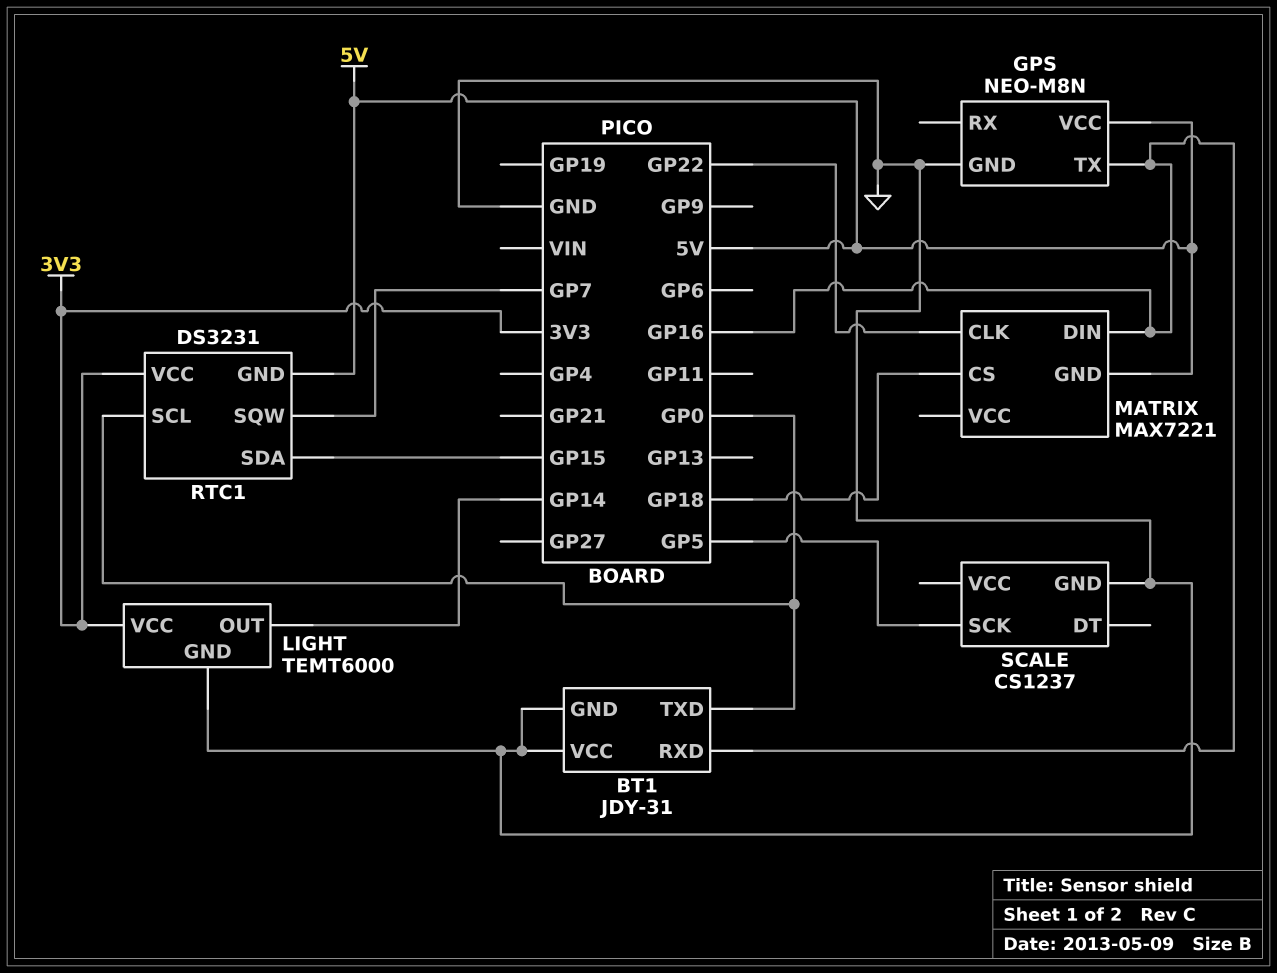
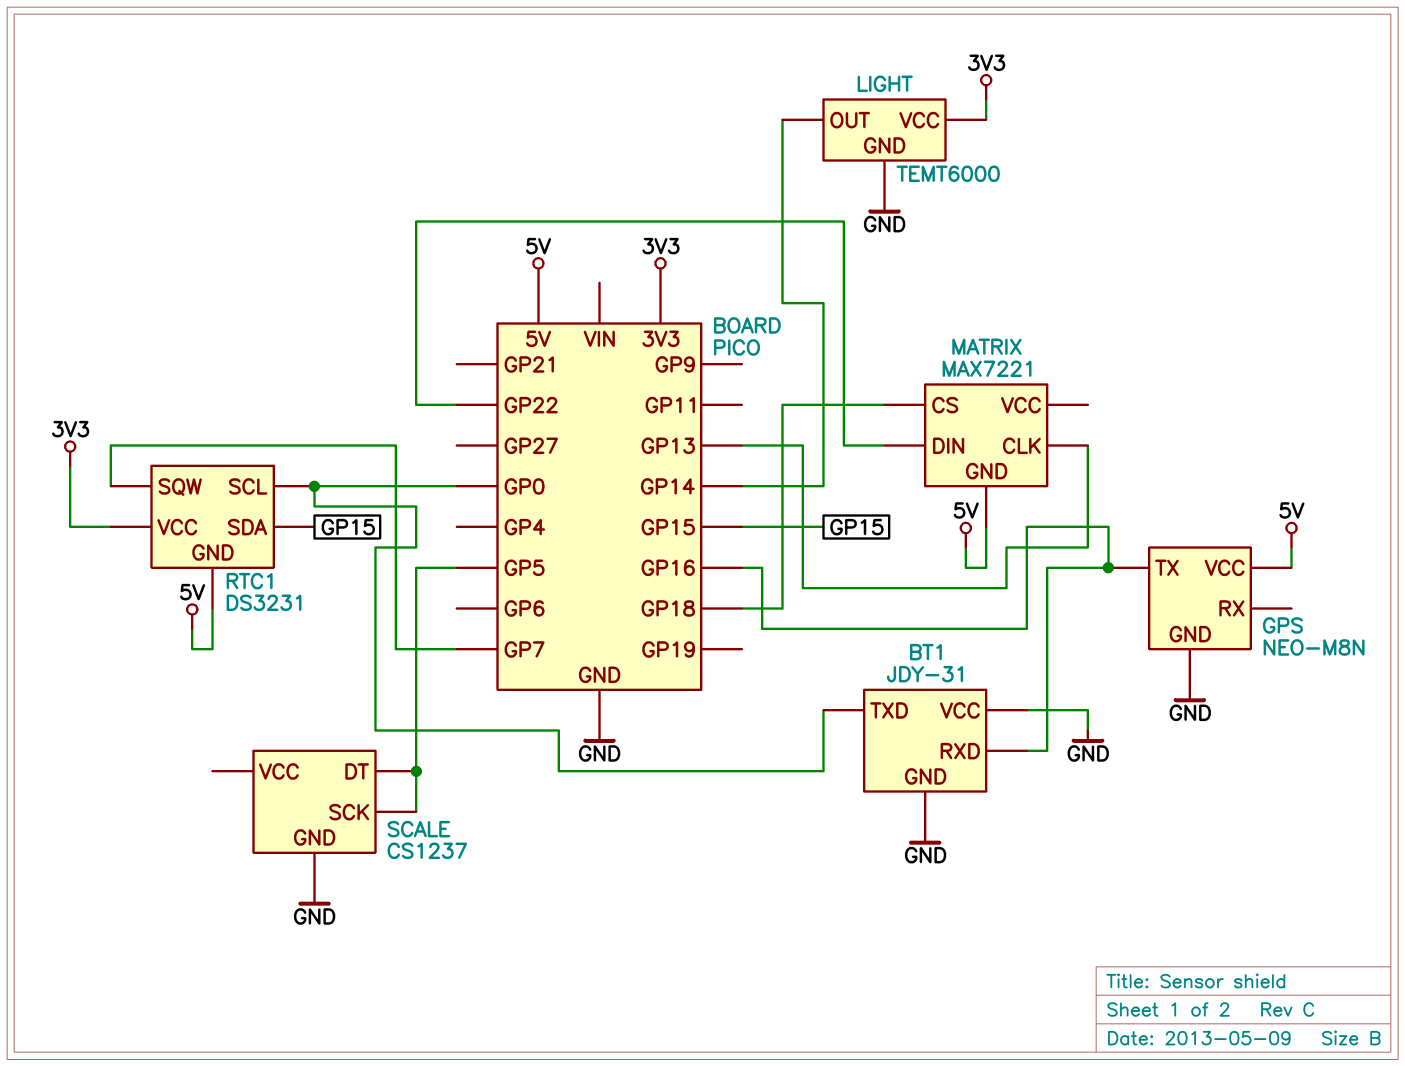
MATRIX pin CLK: GP22 -> GP13
MATRIX pin DIN: GP16 -> GP22
SCALE pin DT: none -> GP5

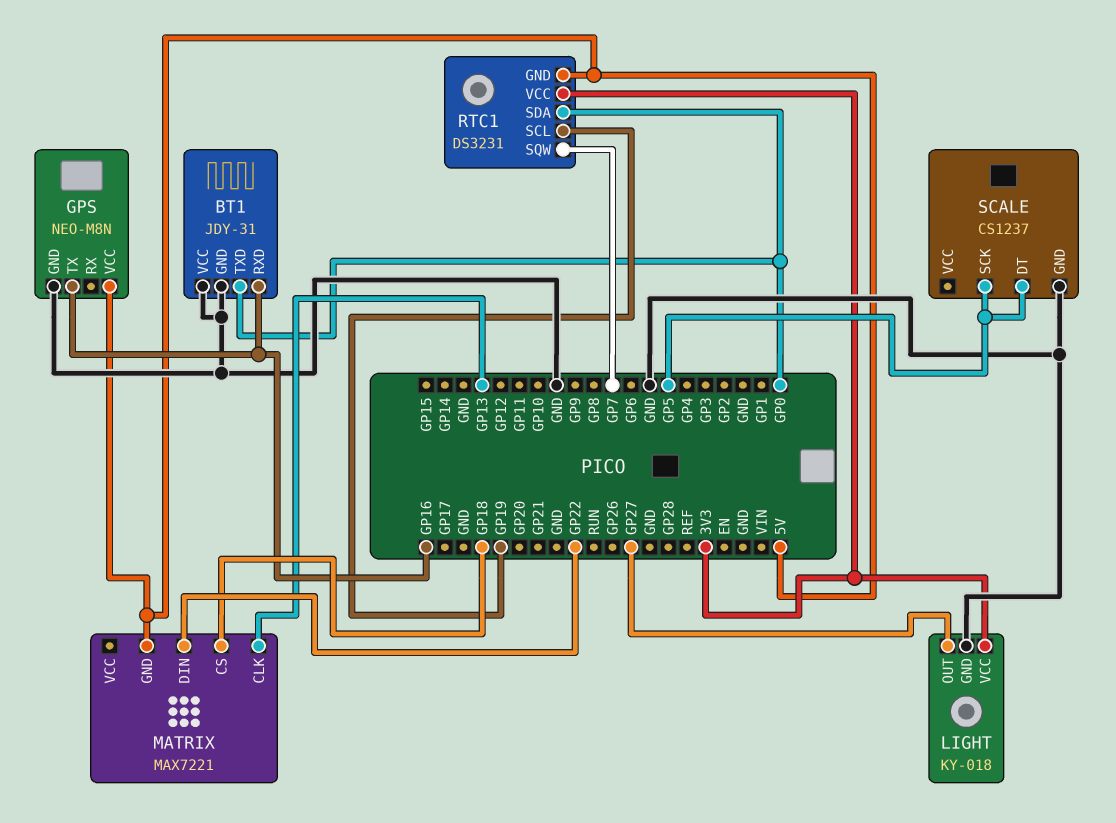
LIGHT: TEMT6000 -> KY-018
LIGHT pin OUT: GP14 -> GP27
RTC1 pin SCL: GP0 -> GP19
RTC1 pin SDA: GP15 -> GP0

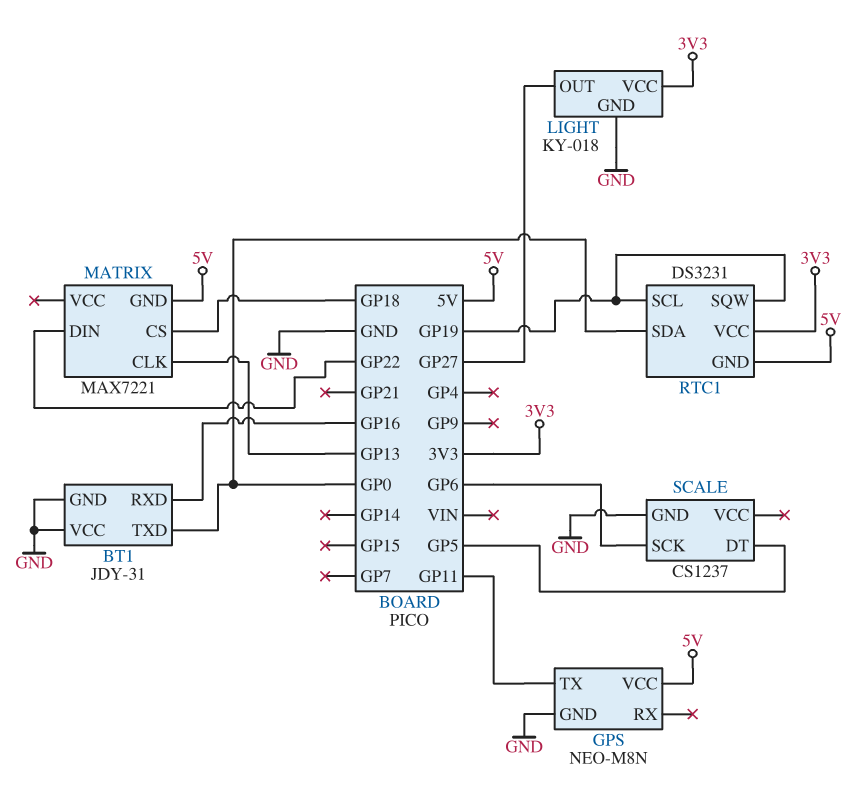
GPS pin TX: GP16 -> GP11
RTC1 pin SQW: GP7 -> GP19
SCALE pin SCK: GP5 -> GP6

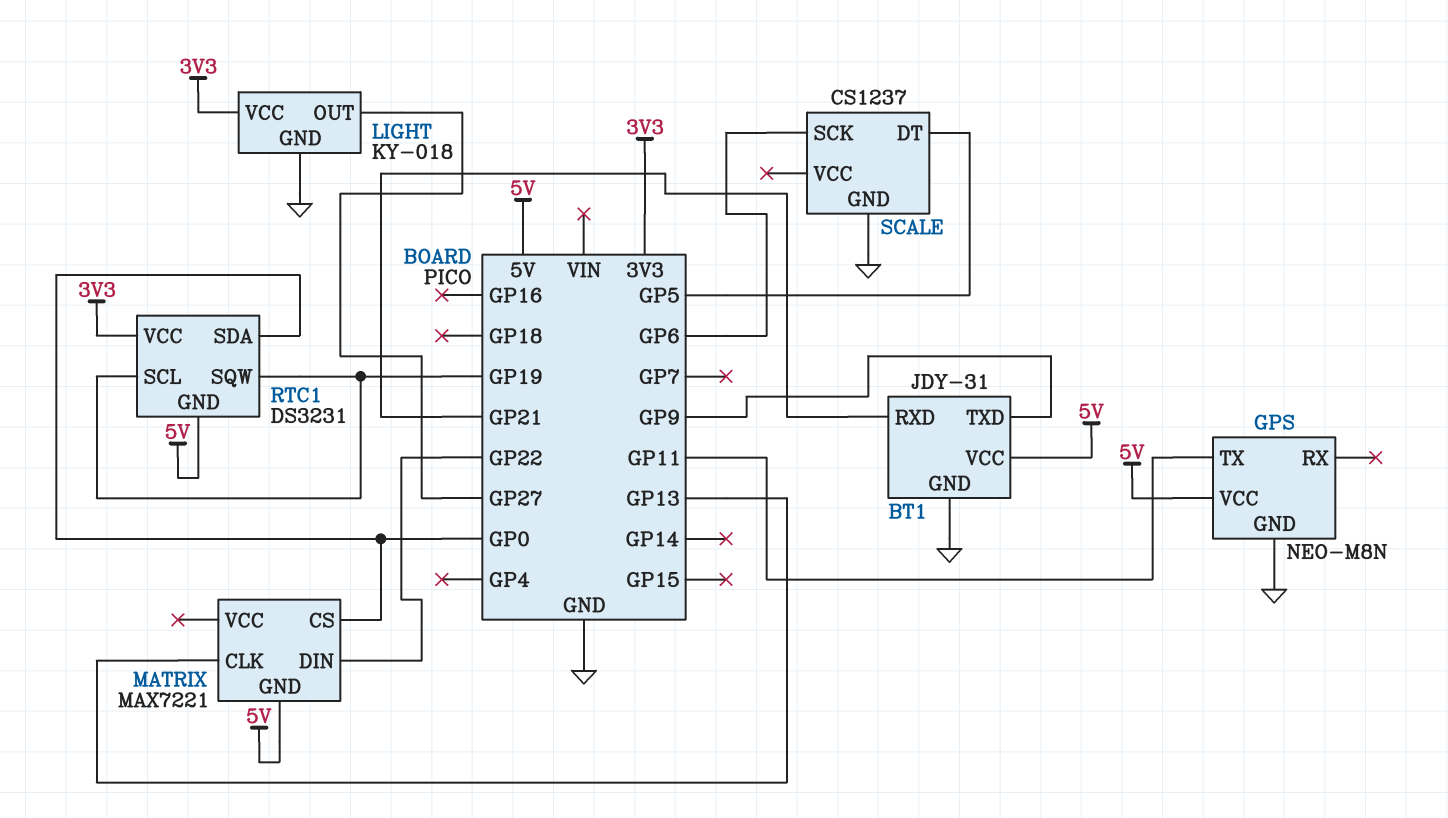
BT1 pin RXD: GP16 -> GP21
BT1 pin TXD: GP0 -> GP9
BT1 pin VCC: GND -> 5V
MATRIX pin CS: GP18 -> GP0

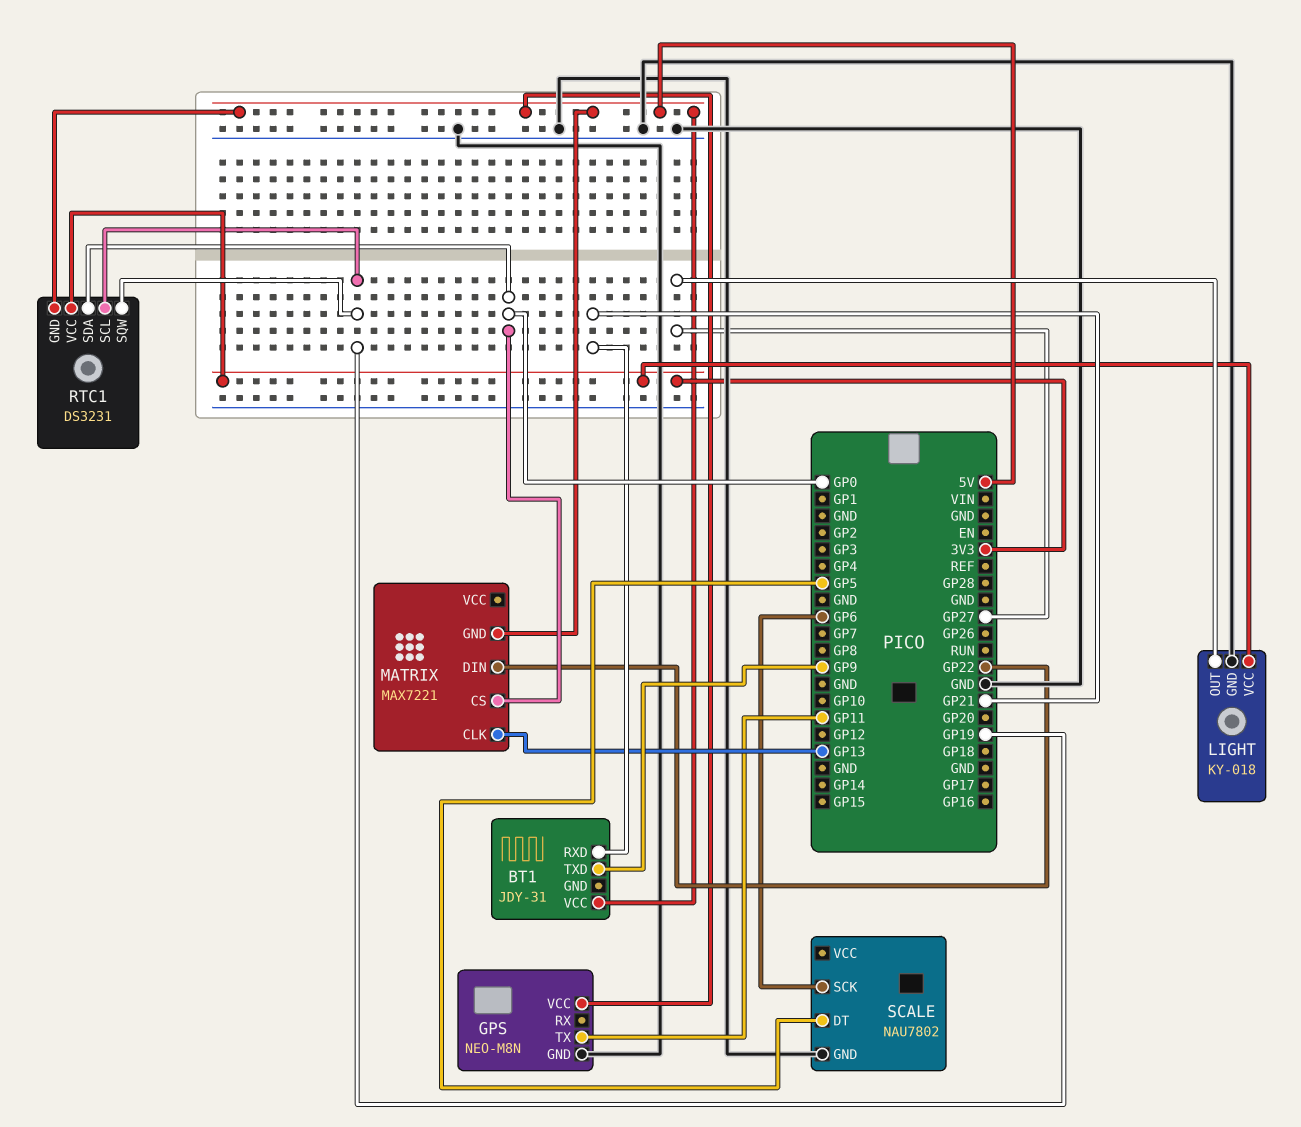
BT1 pin GND: GND -> none
SCALE: CS1237 -> NAU7802

